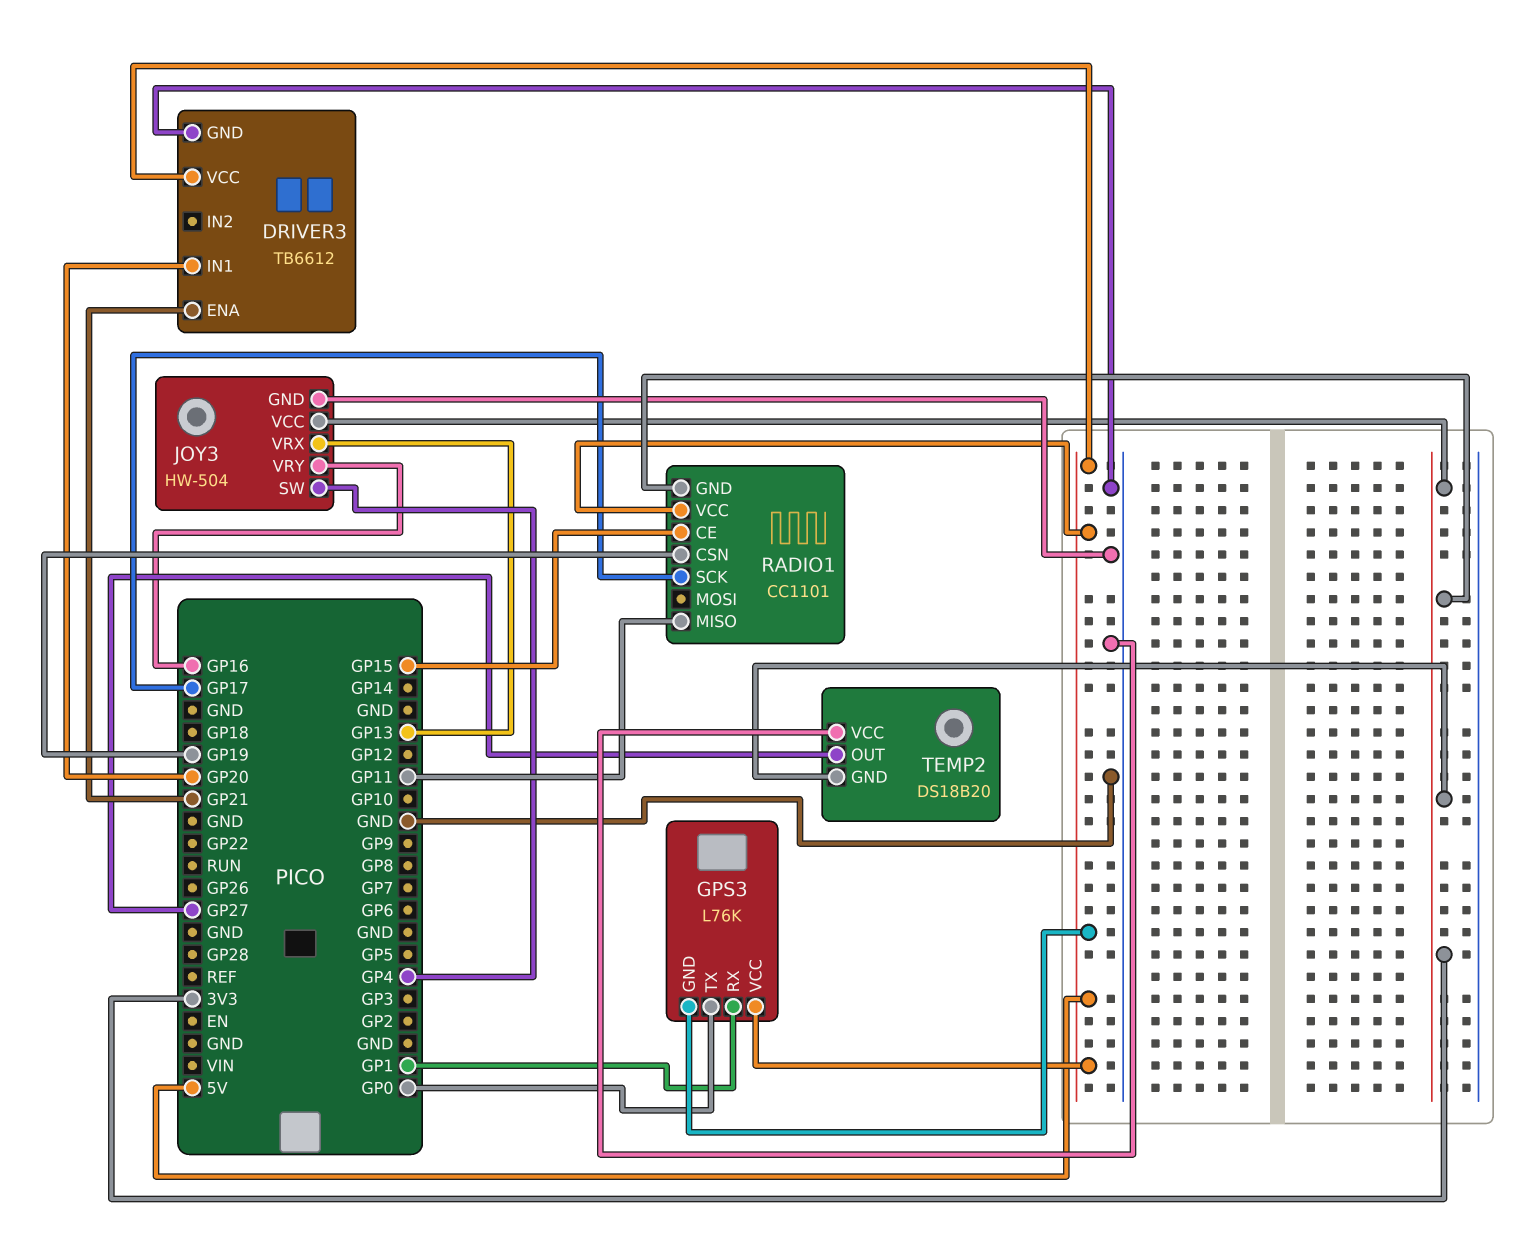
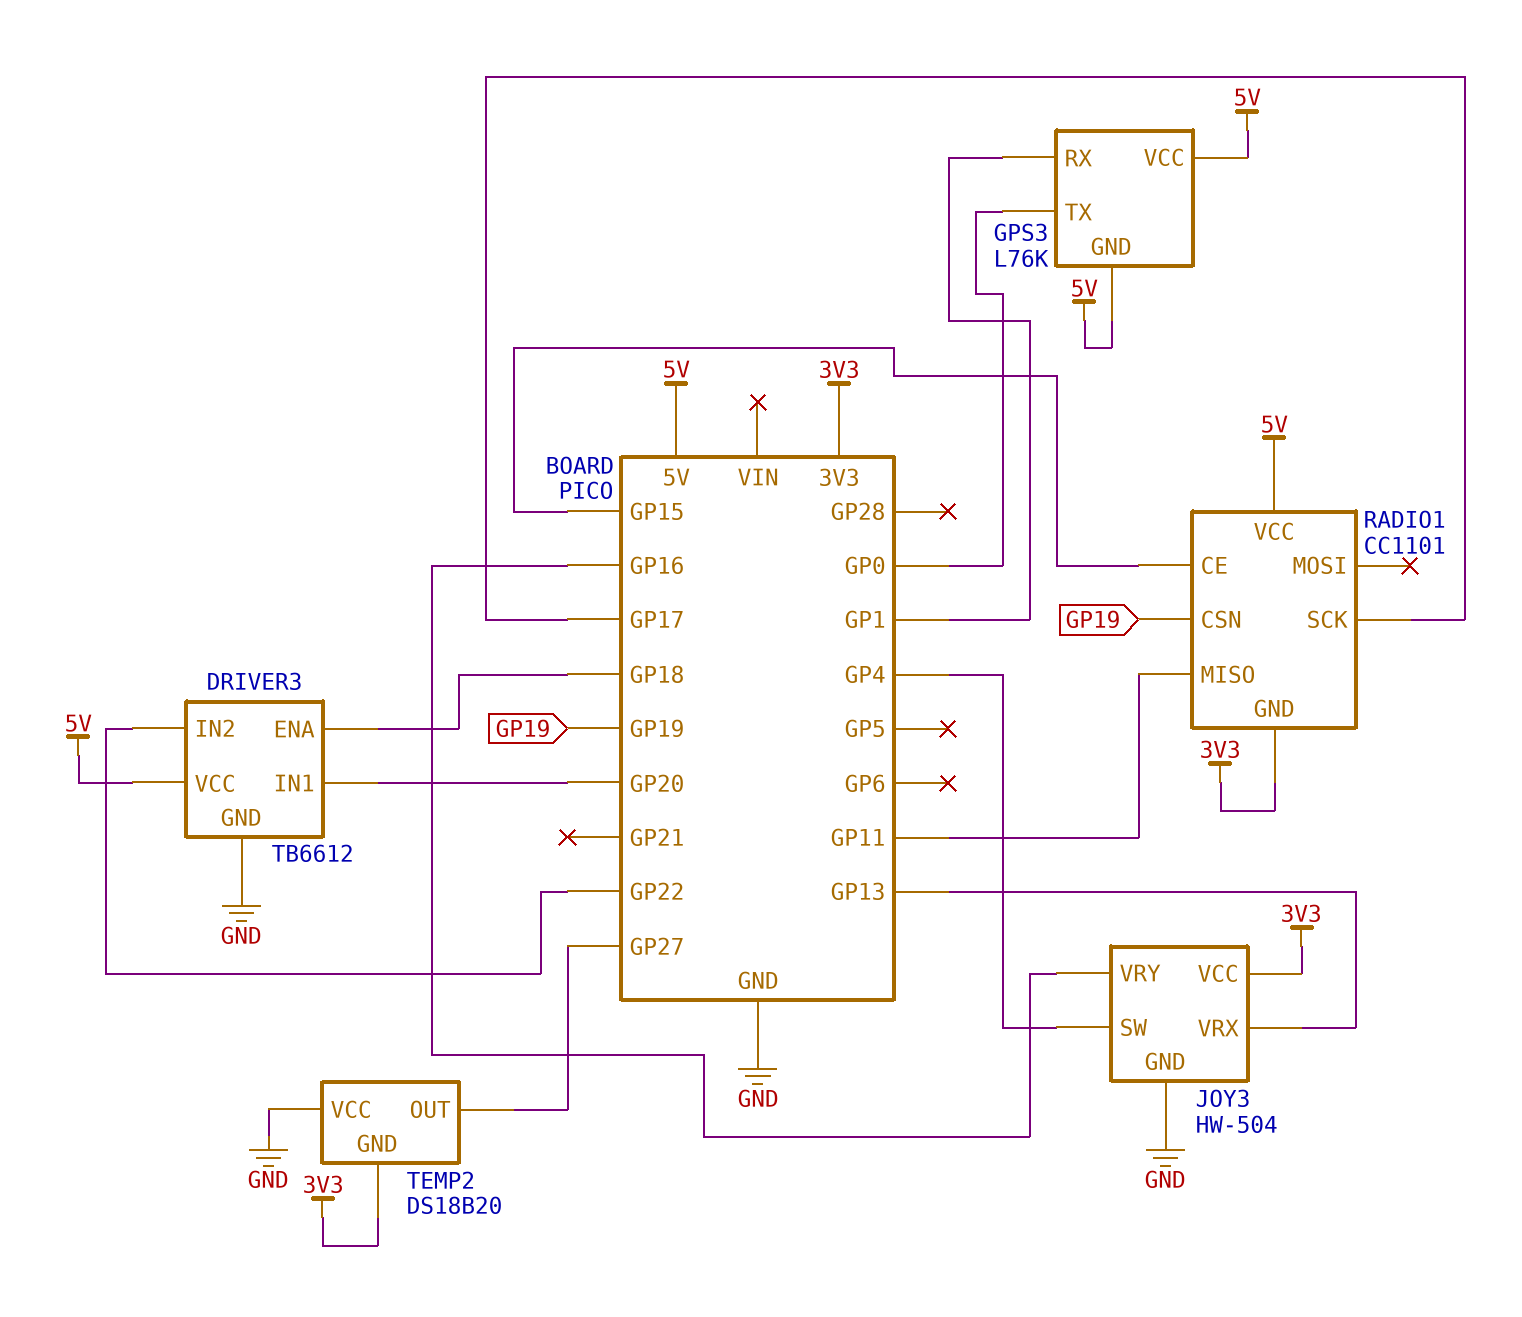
DRIVER3 pin ENA: GP21 -> GP18
DRIVER3 pin IN2: none -> GP22

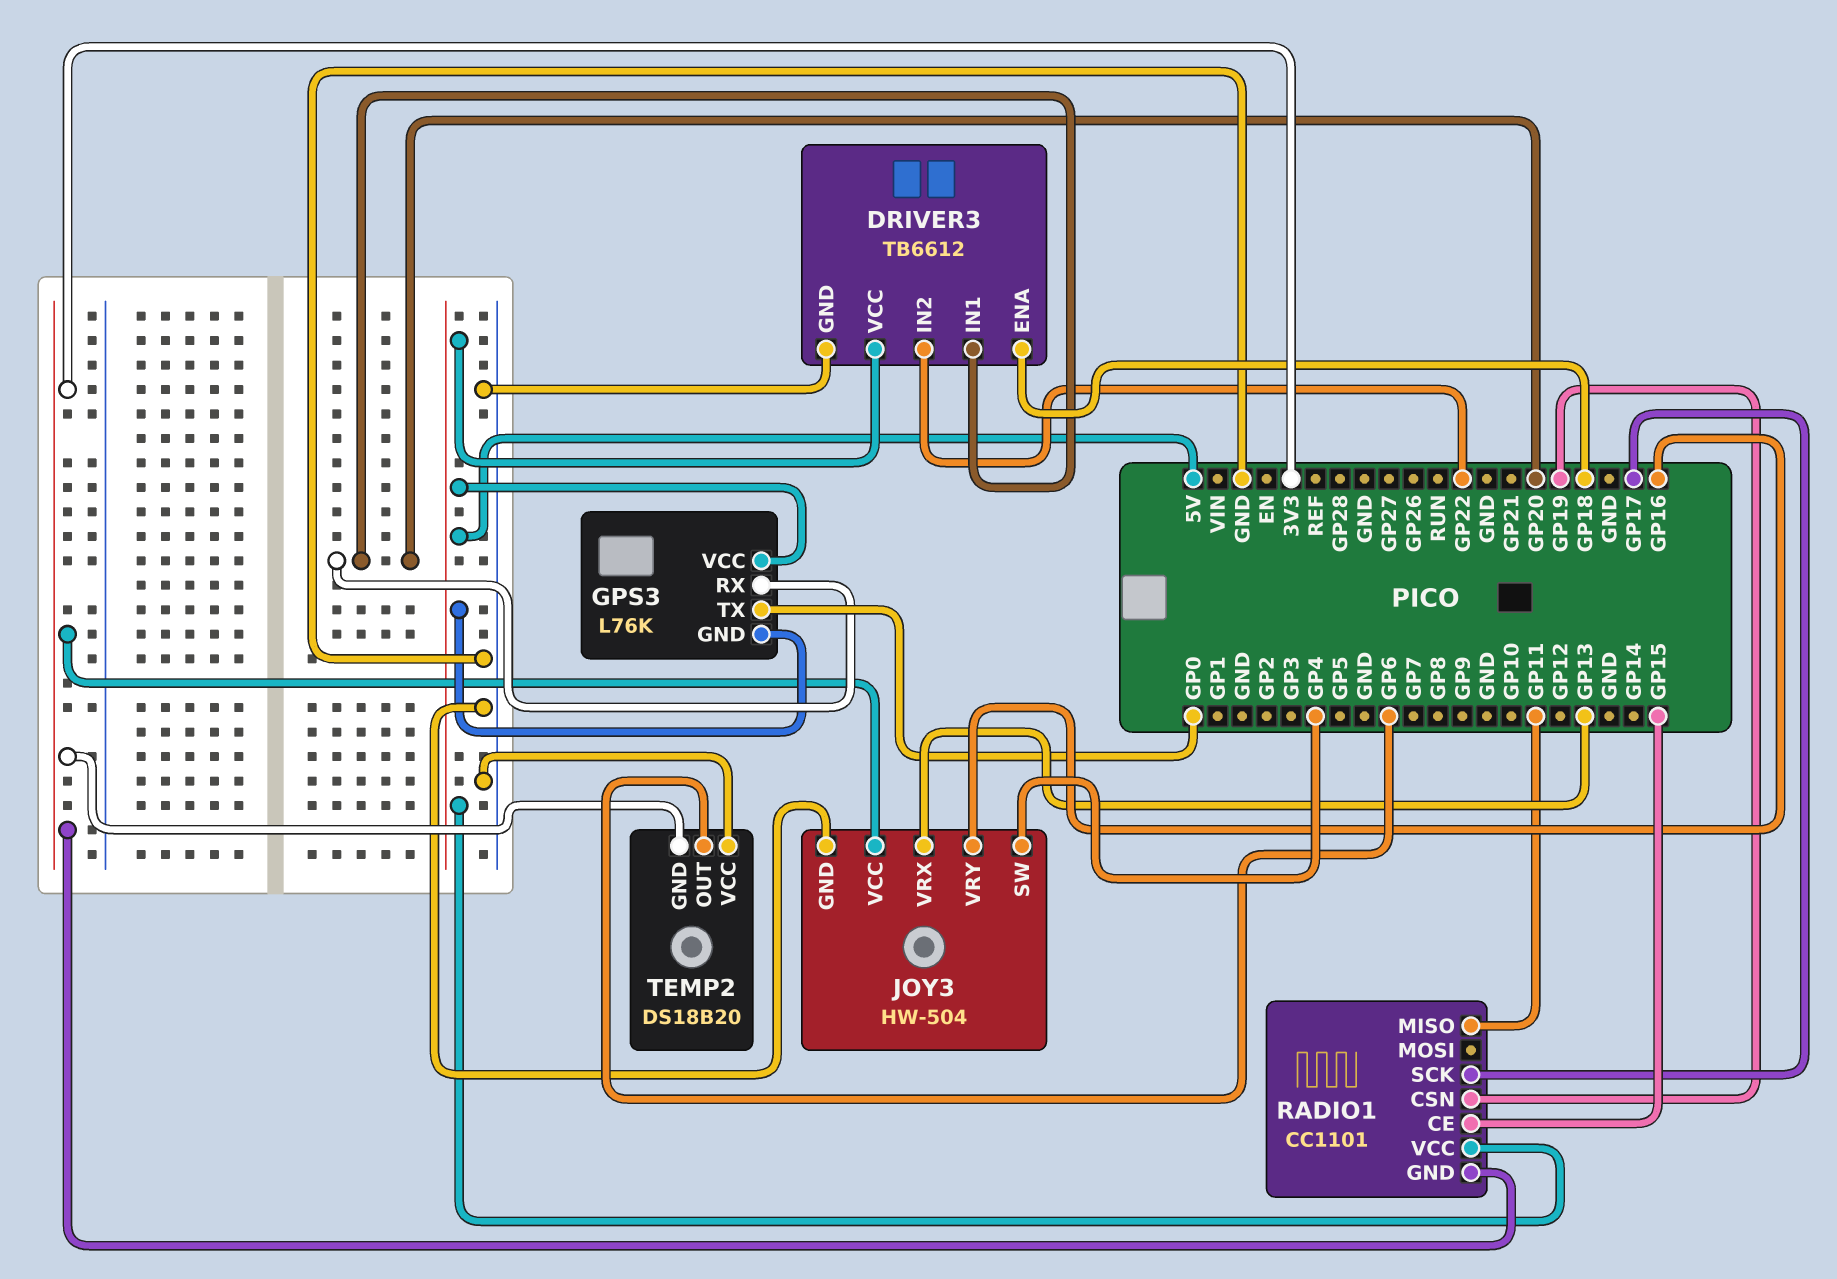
GPS3 pin RX: GP1 -> GP20
TEMP2 pin OUT: GP27 -> GP6

